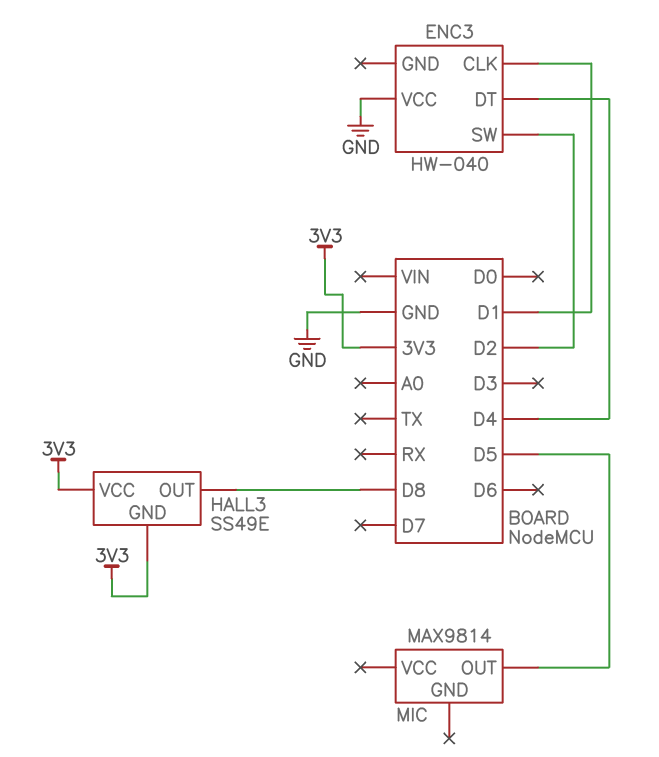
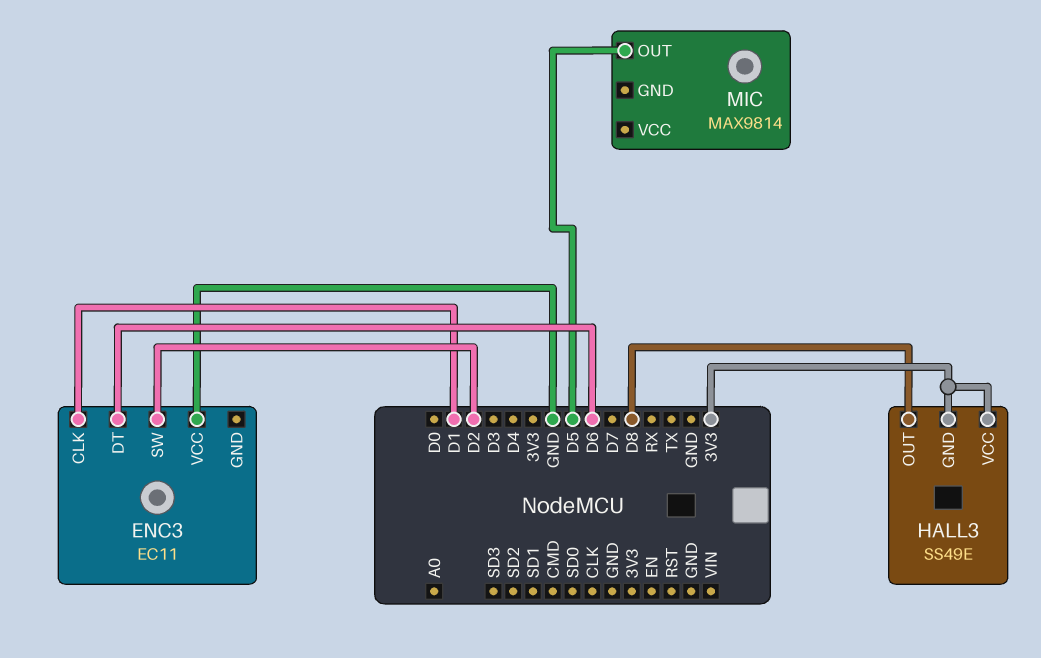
ENC3: HW-040 -> EC11
ENC3 pin DT: D4 -> D6

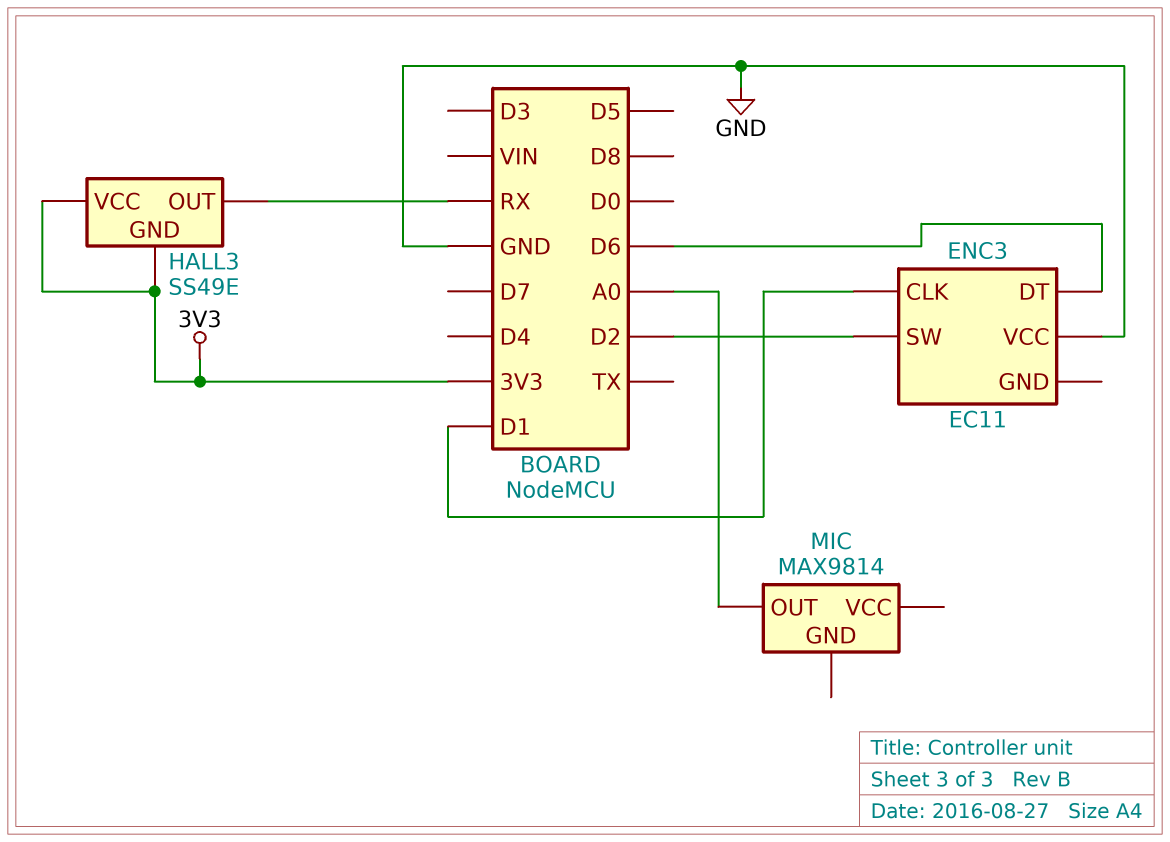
HALL3 pin OUT: D8 -> RX
MIC pin OUT: D5 -> A0

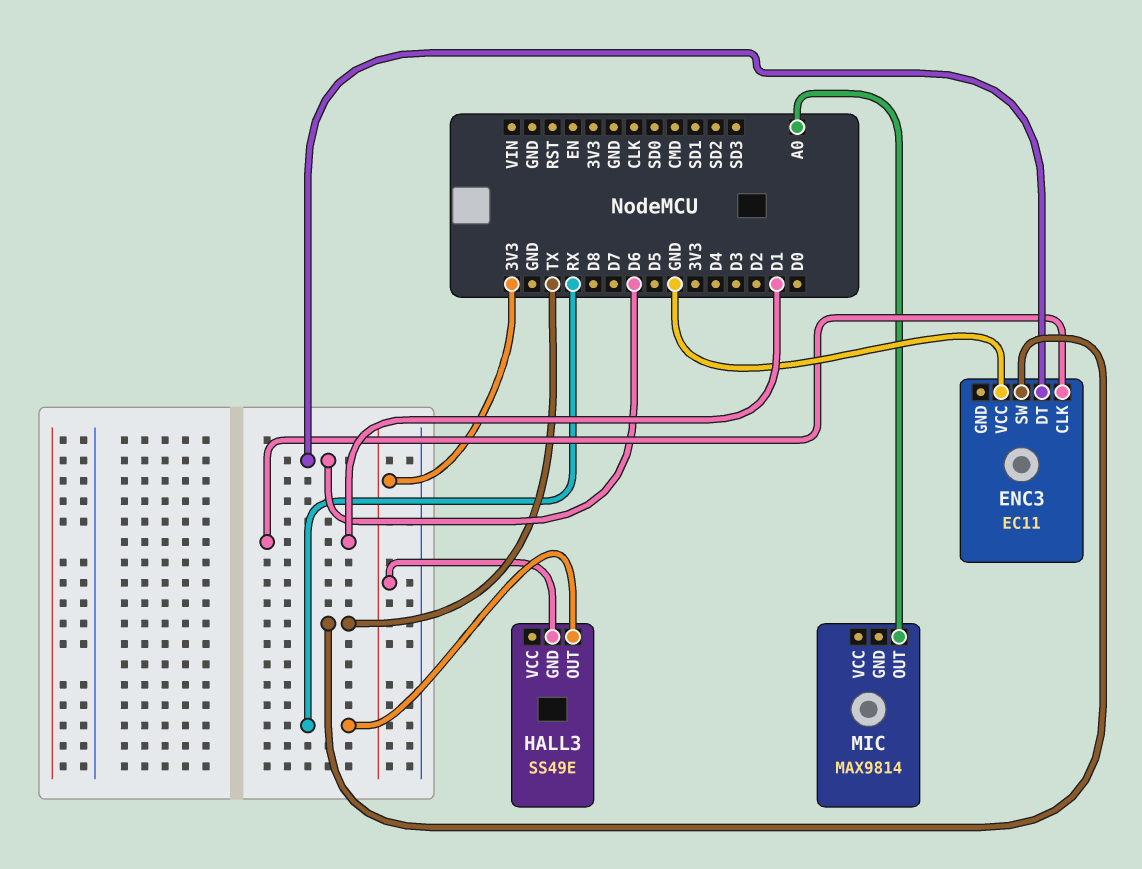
ENC3 pin SW: D2 -> TX
HALL3 pin VCC: 3V3 -> none

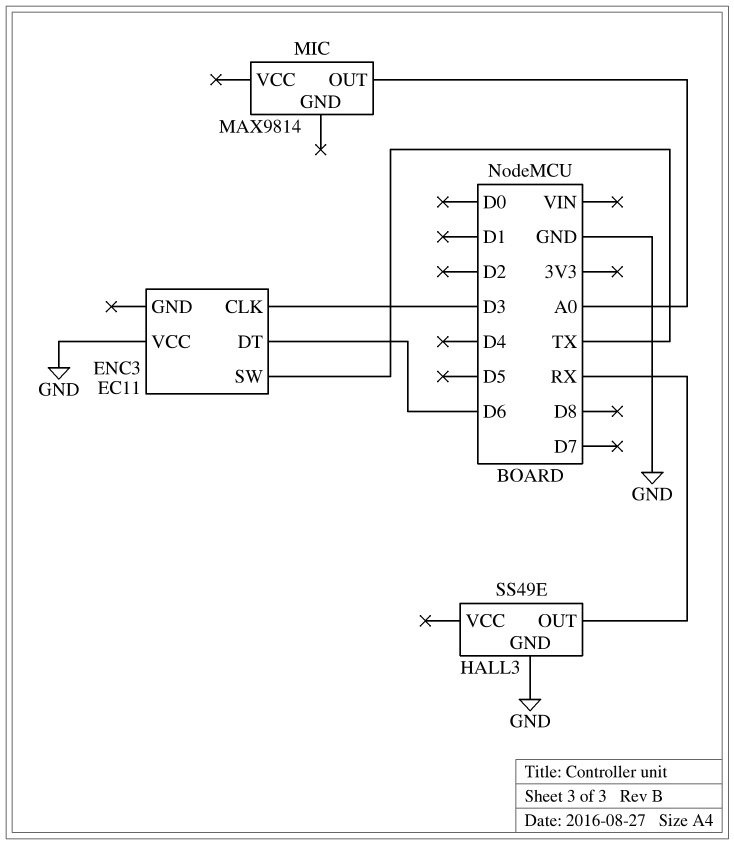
ENC3 pin CLK: D1 -> D3
HALL3 pin GND: 3V3 -> GND

